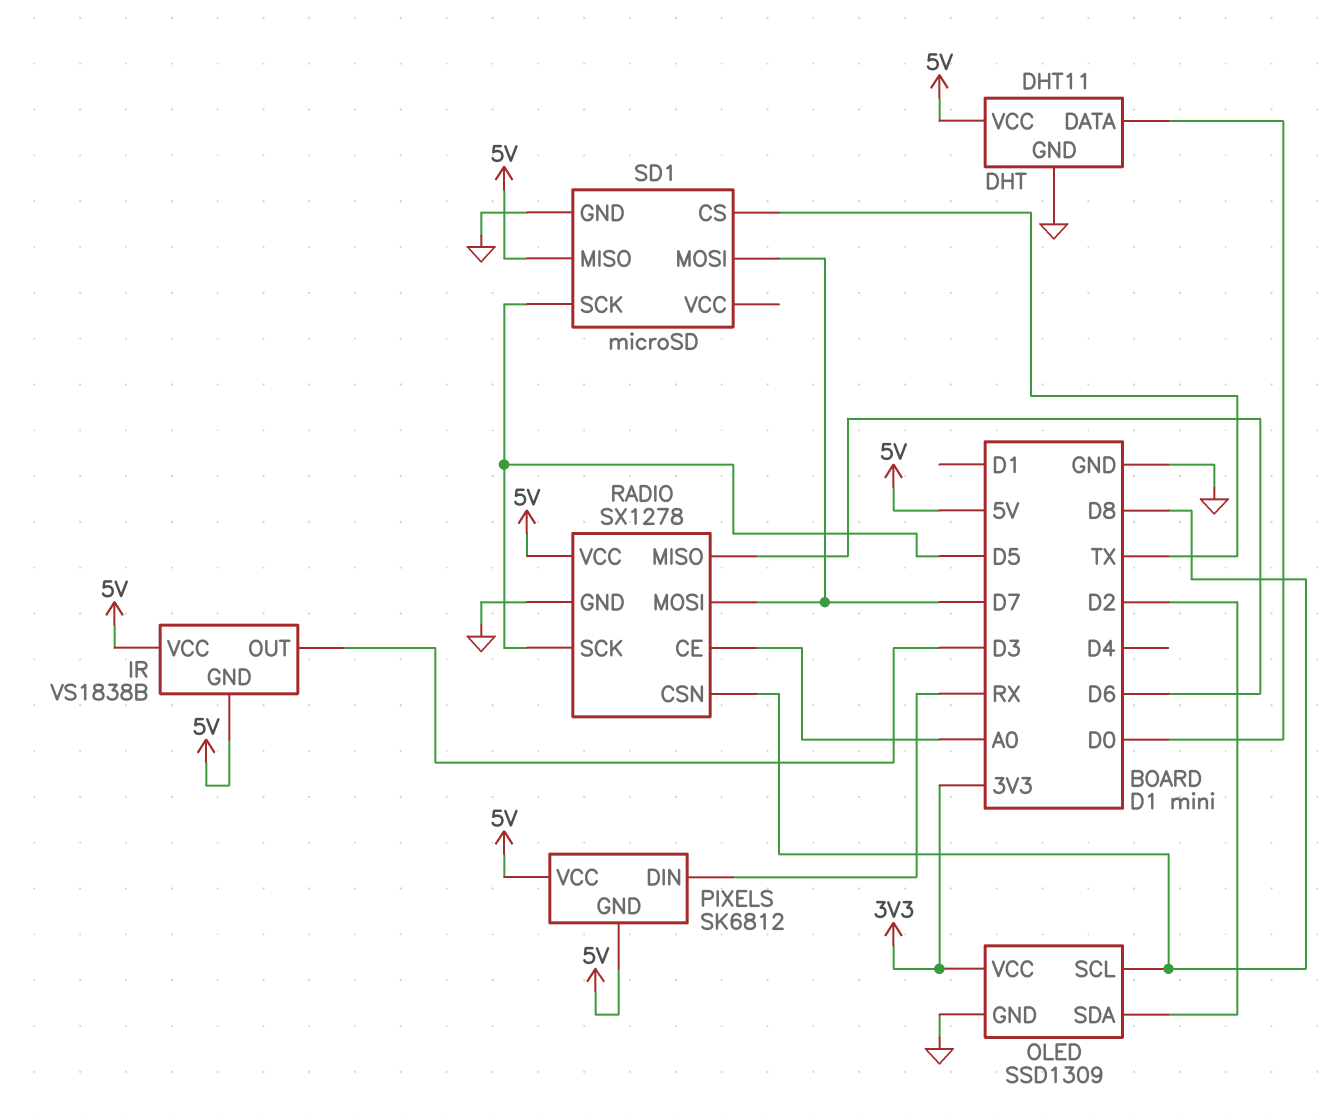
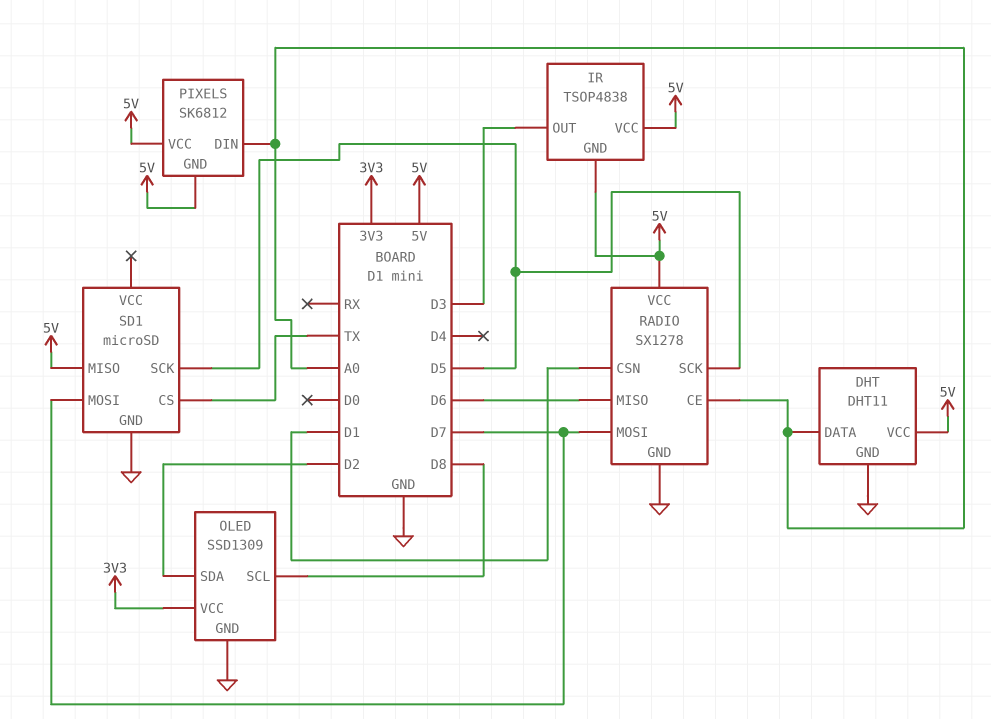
DHT pin DATA: D0 -> A0
IR: VS1838B -> TSOP4838
PIXELS pin DIN: RX -> A0
RADIO pin CSN: D8 -> D1

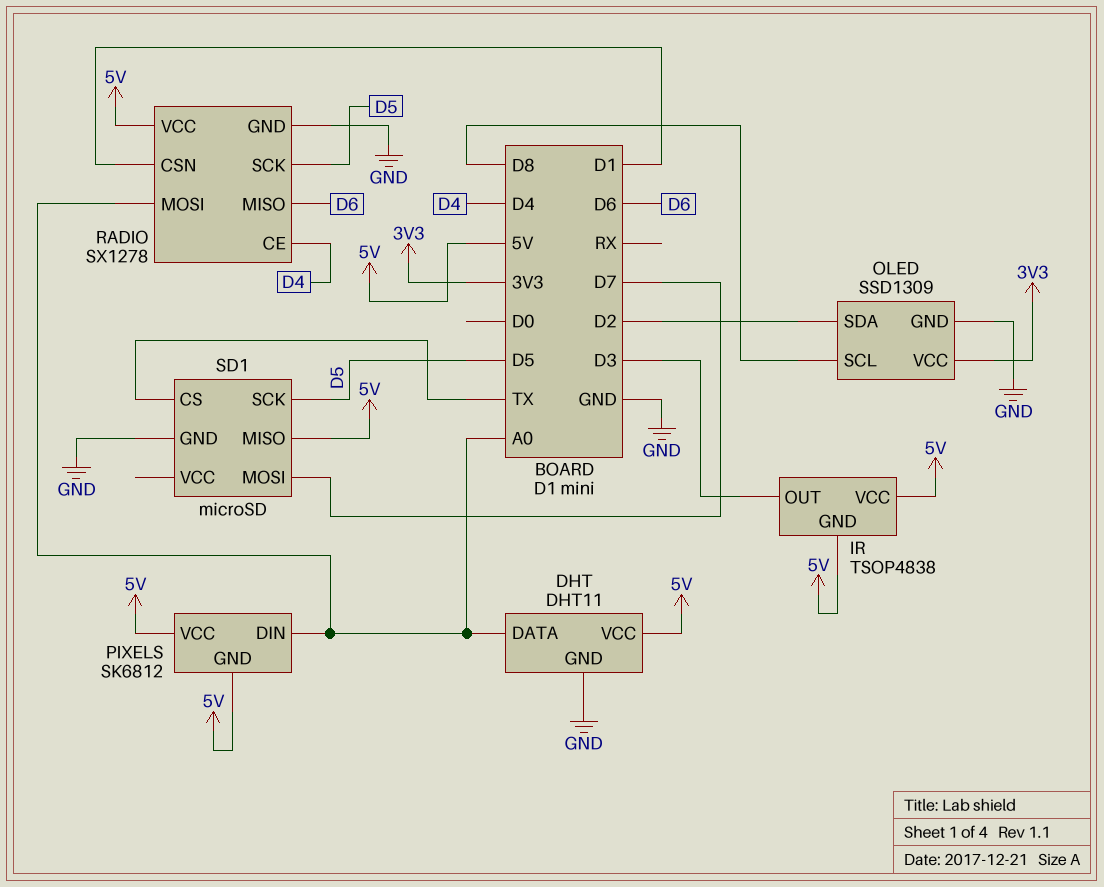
RADIO pin CE: A0 -> D4
RADIO pin MOSI: D7 -> A0

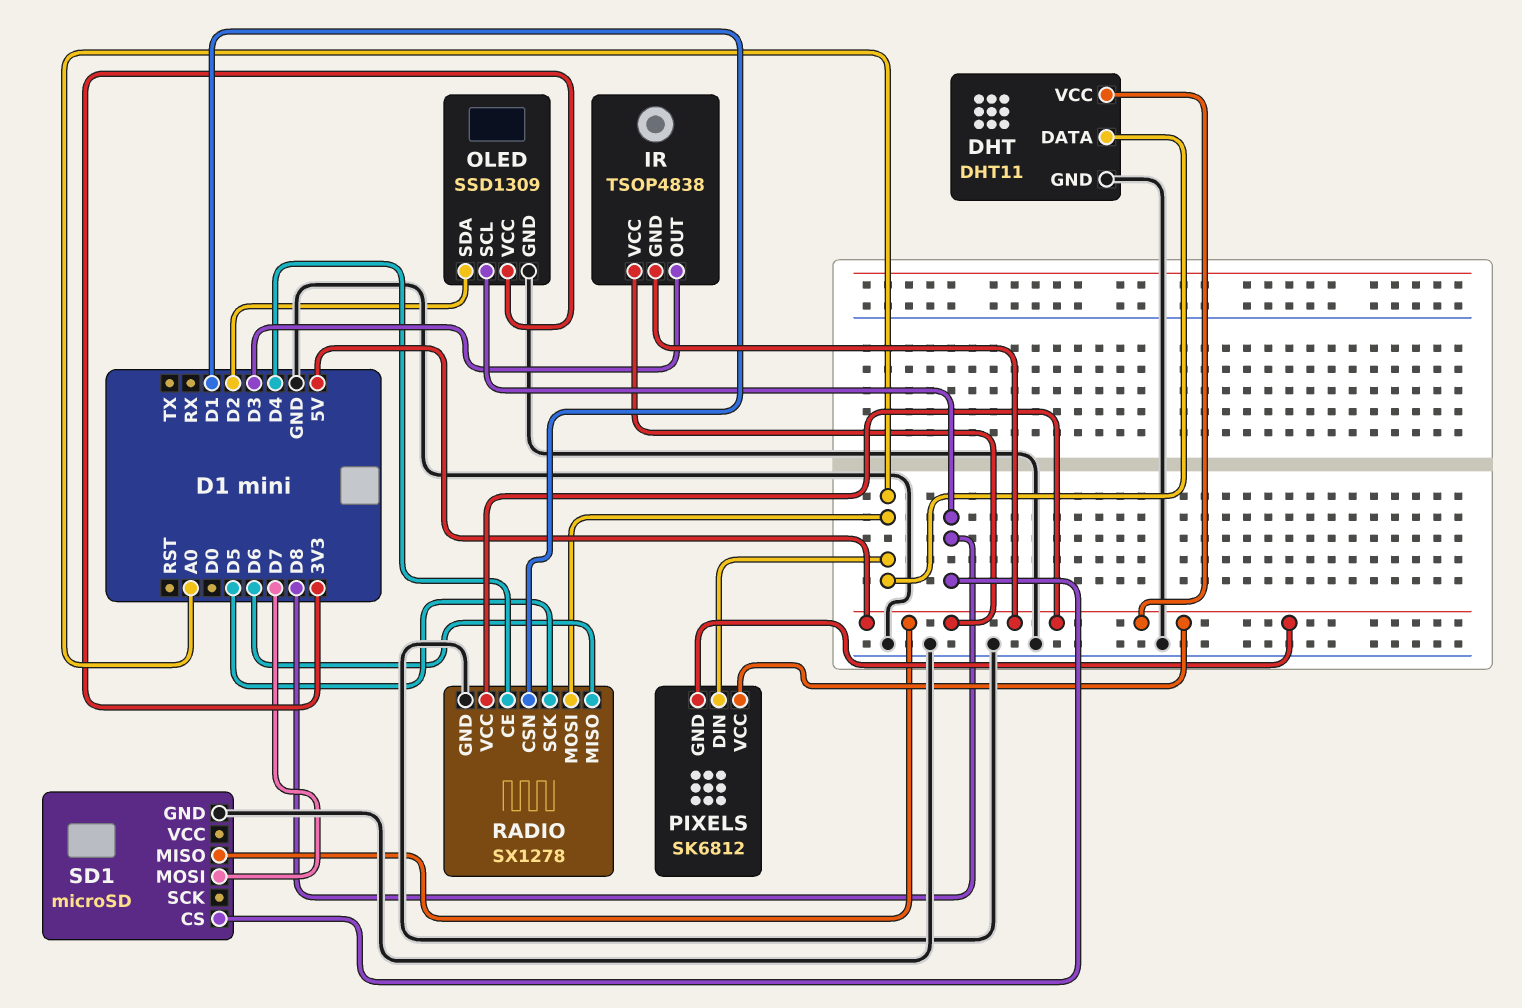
SD1 pin CS: TX -> D8
SD1 pin SCK: D5 -> none

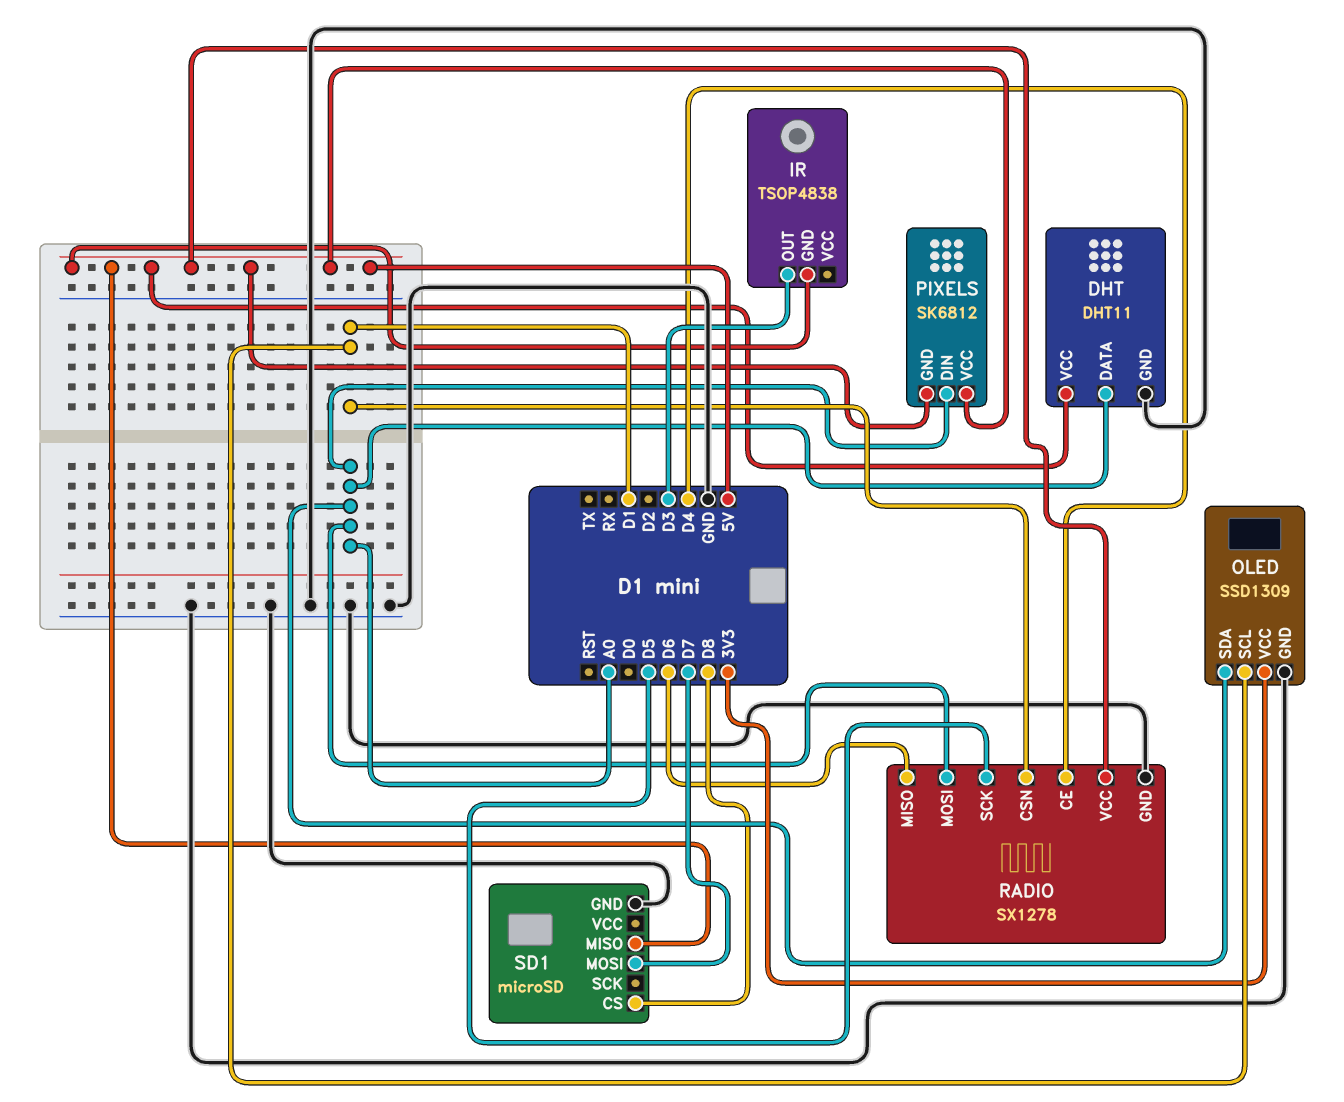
IR pin VCC: 5V -> none
OLED pin SCL: D8 -> D1
OLED pin SDA: D2 -> A0

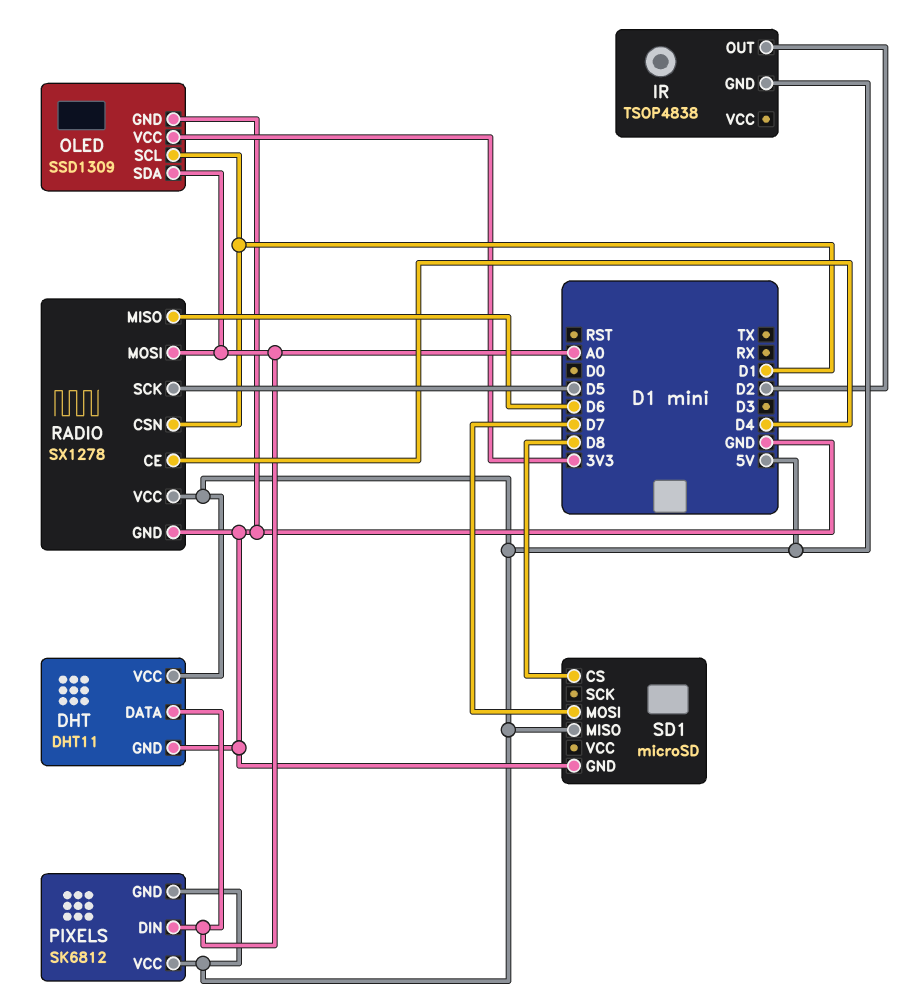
IR pin OUT: D3 -> D2

